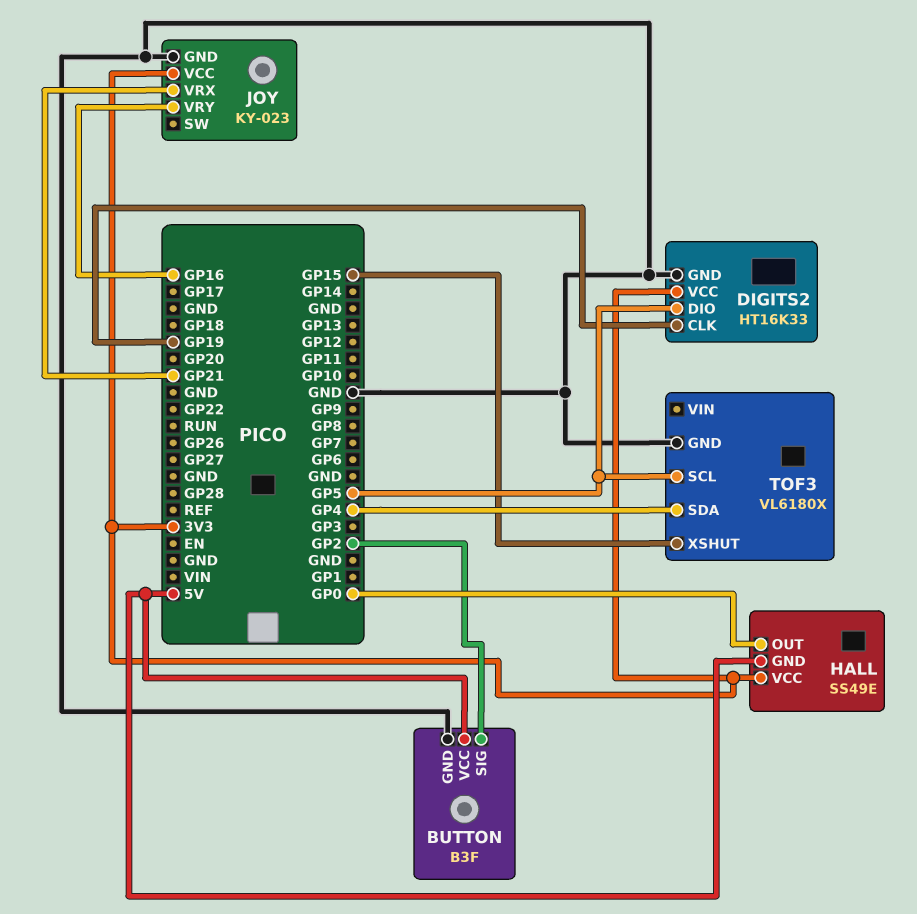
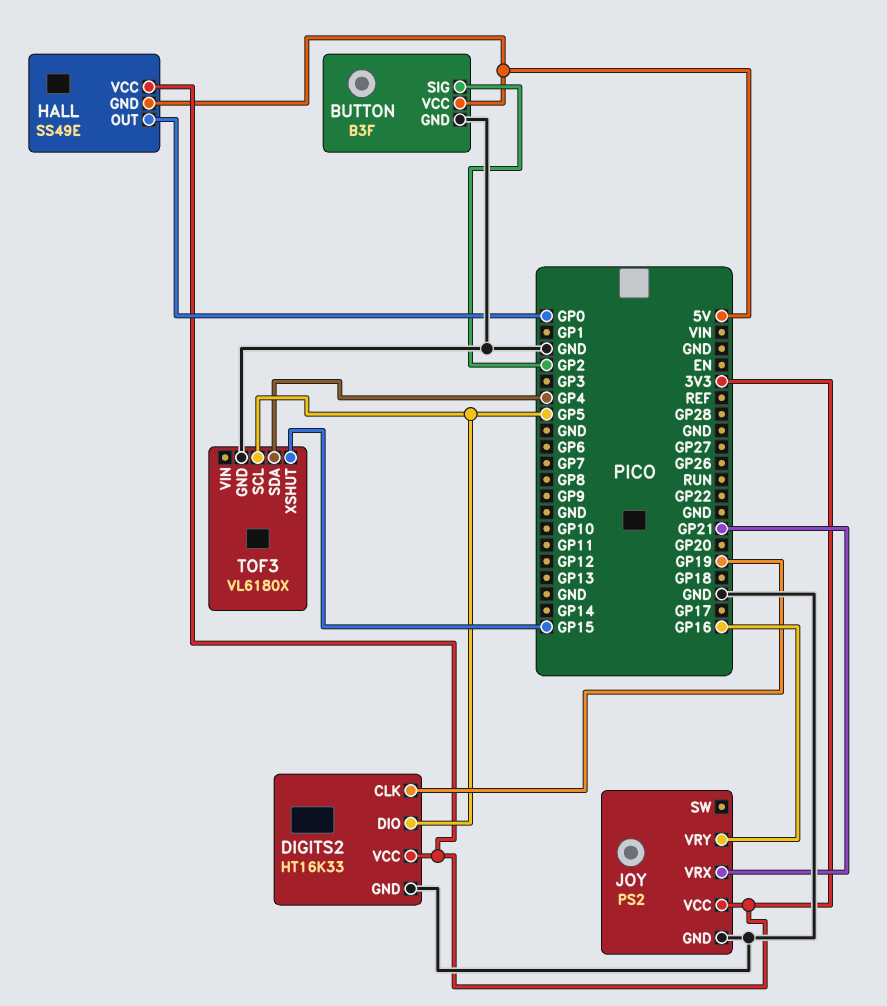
JOY: KY-023 -> PS2

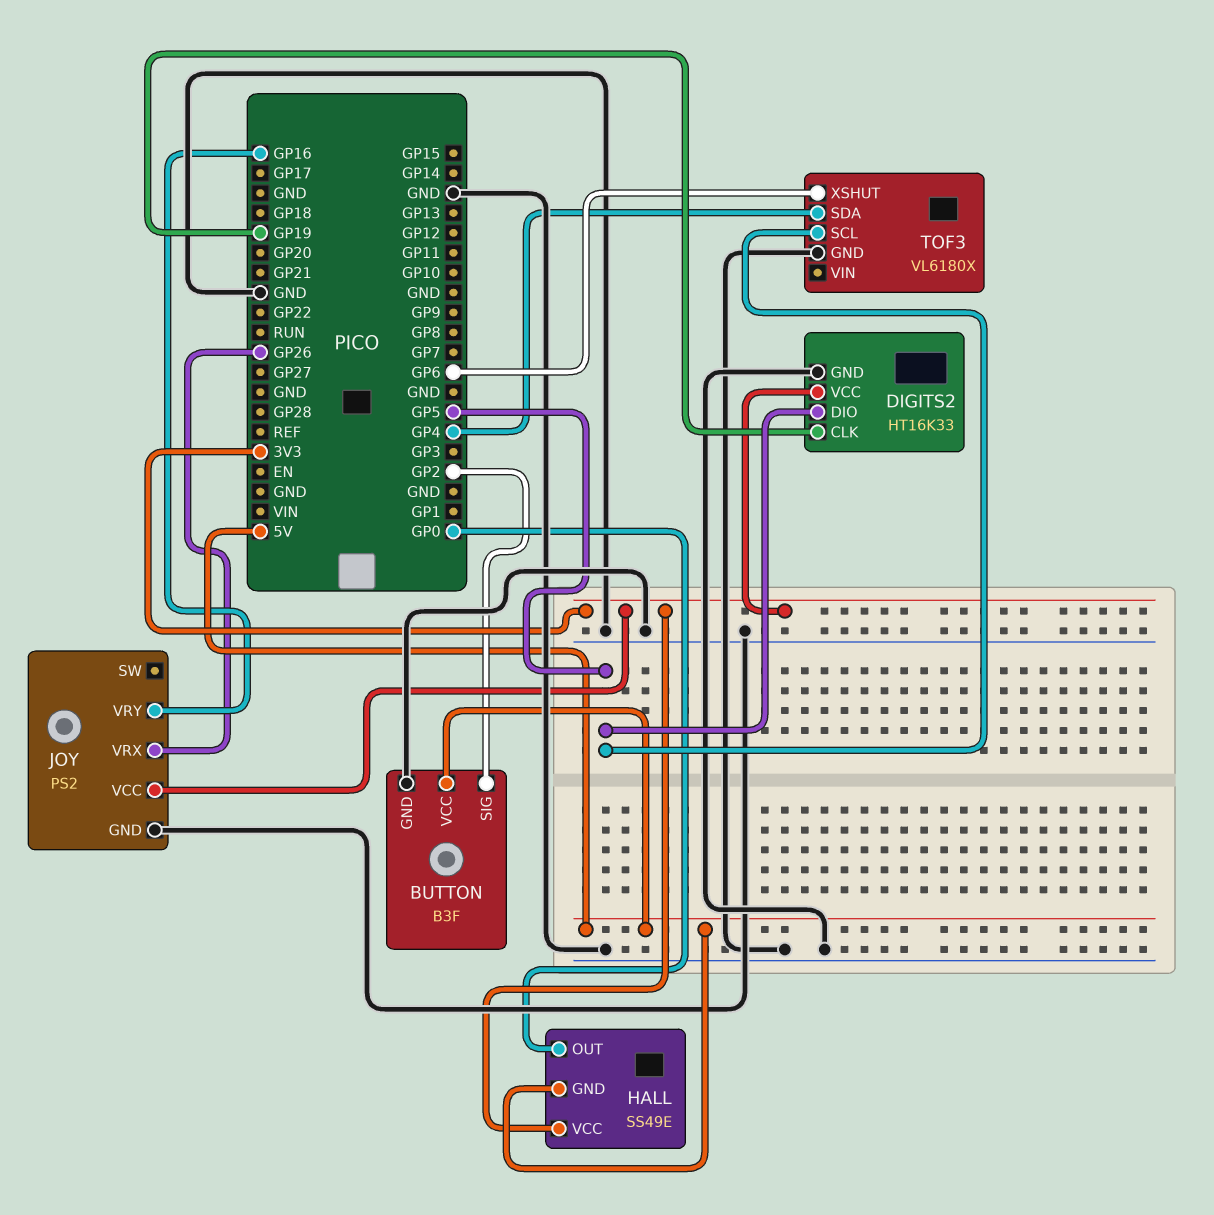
JOY pin VRX: GP21 -> GP26
TOF3 pin XSHUT: GP15 -> GP6

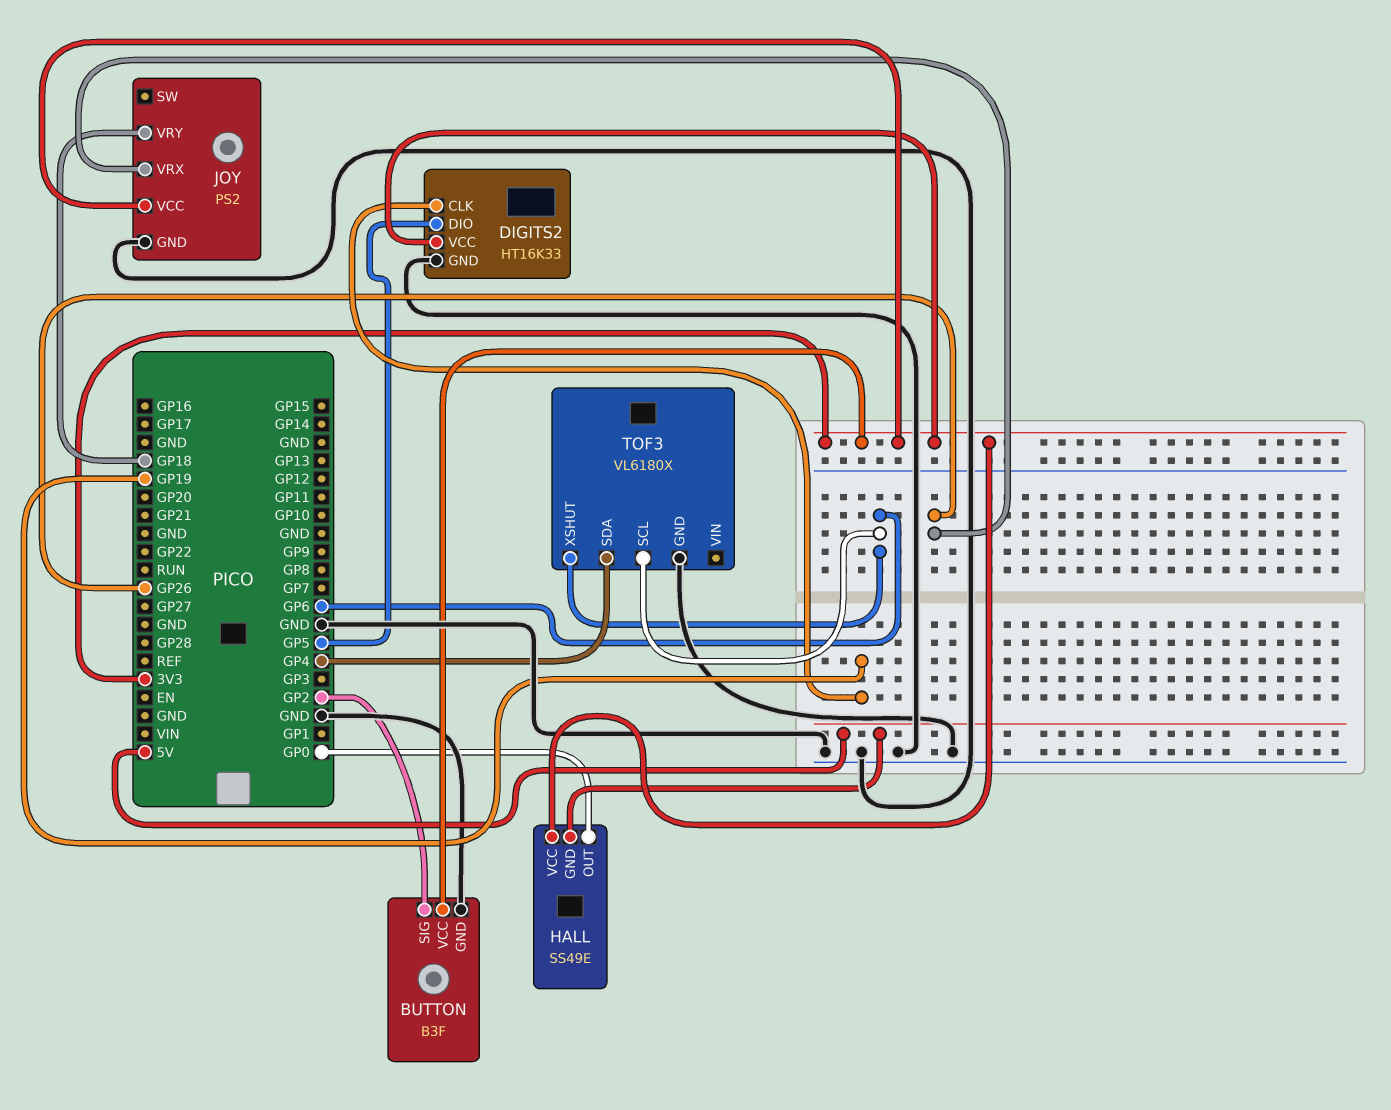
BUTTON pin VCC: 5V -> 3V3
JOY pin VRY: GP16 -> GP18
TOF3 pin SCL: GP5 -> GP6

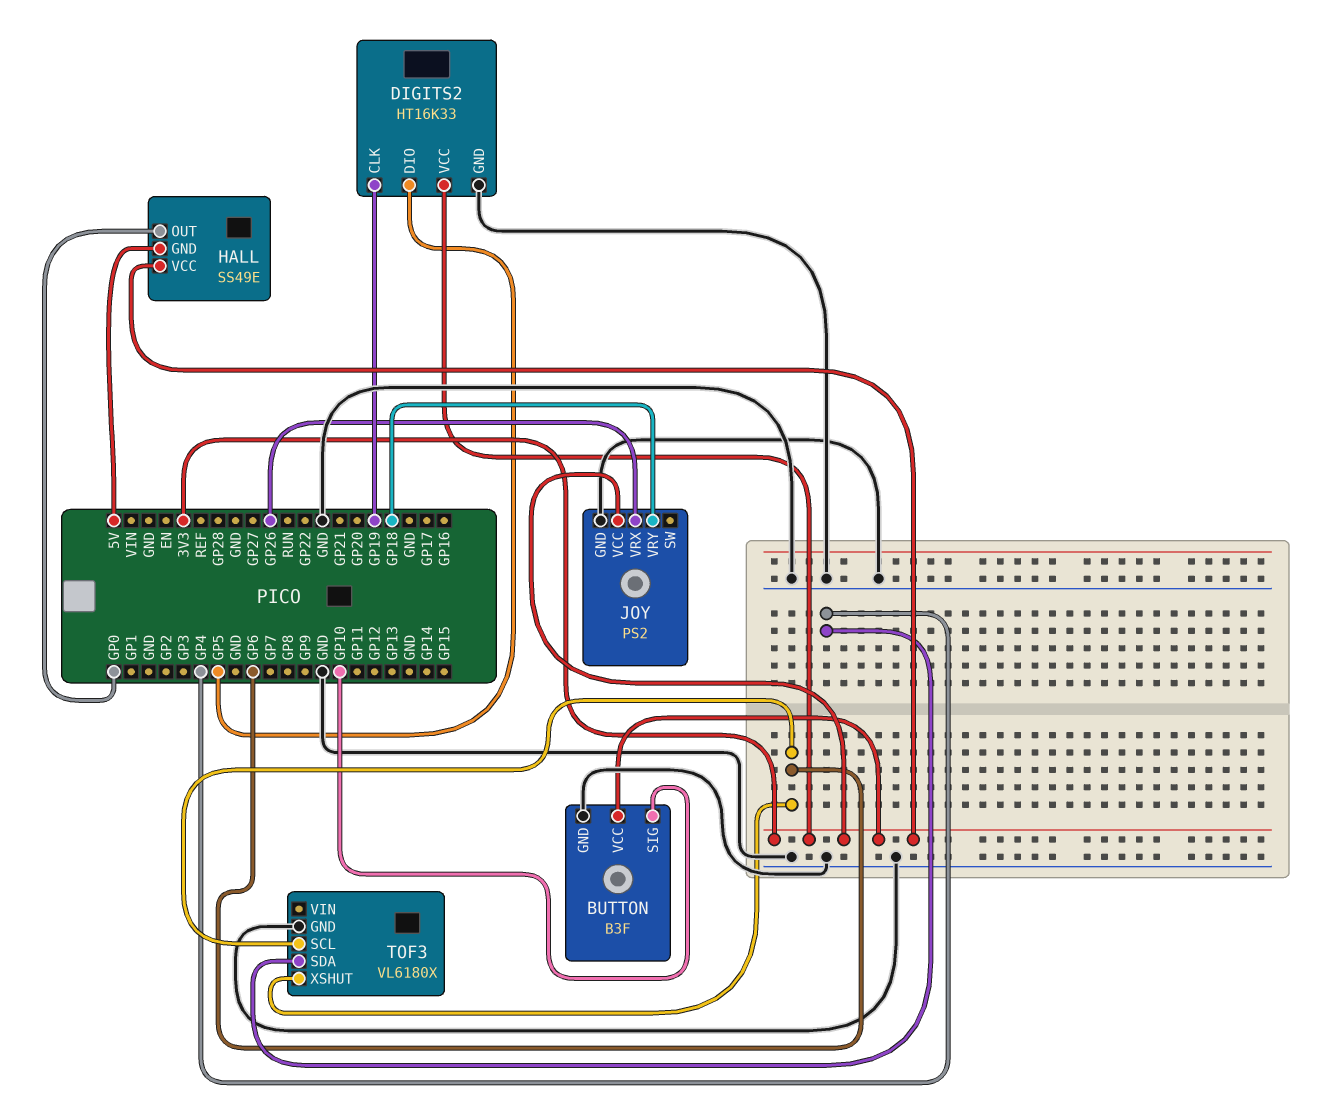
BUTTON pin SIG: GP2 -> GP10

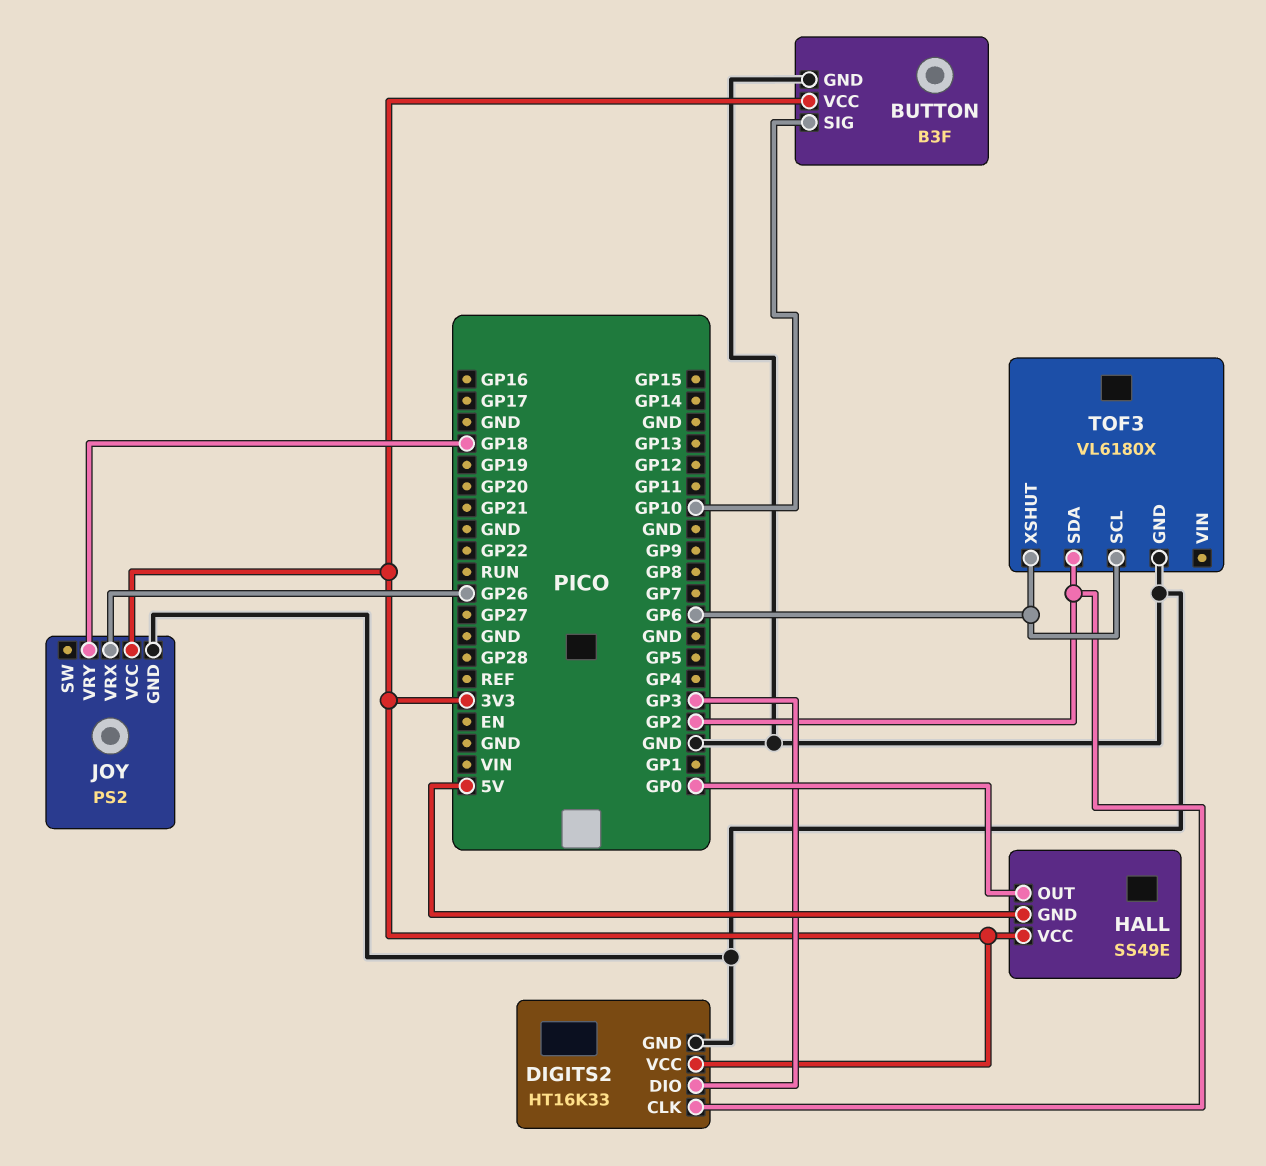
DIGITS2 pin CLK: GP19 -> GP2
DIGITS2 pin DIO: GP5 -> GP3
TOF3 pin SDA: GP4 -> GP2

